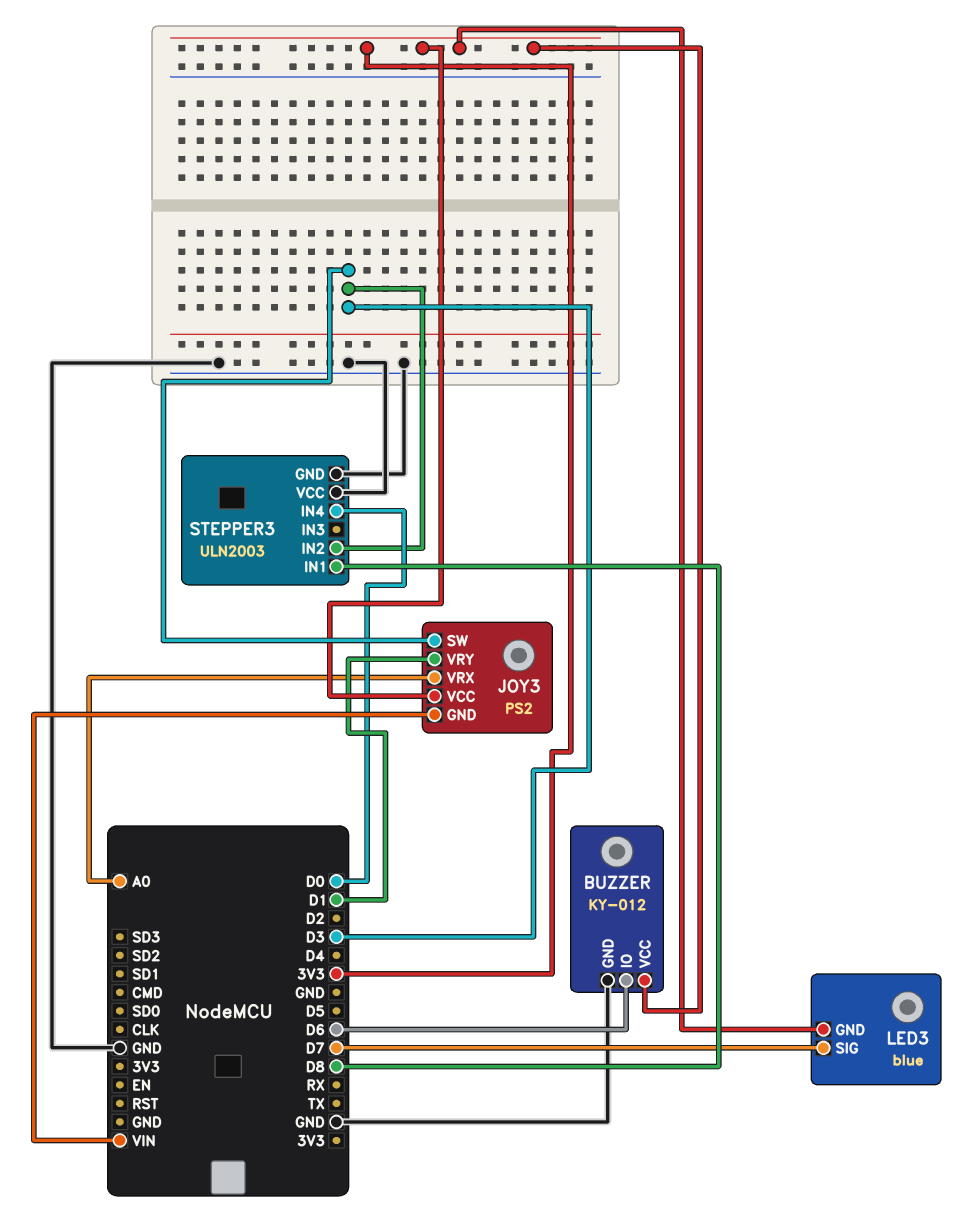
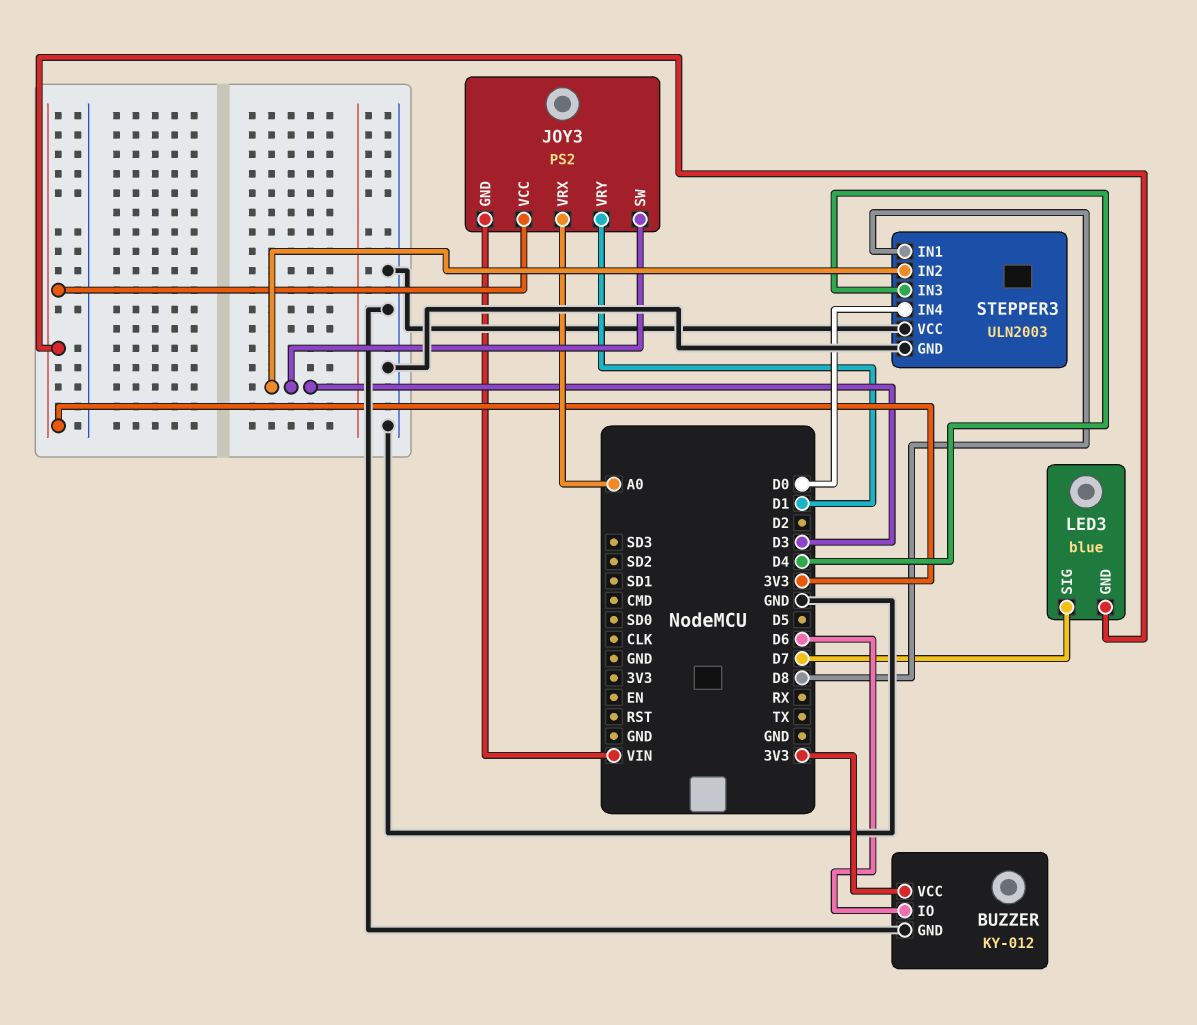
STEPPER3 pin IN3: none -> D4

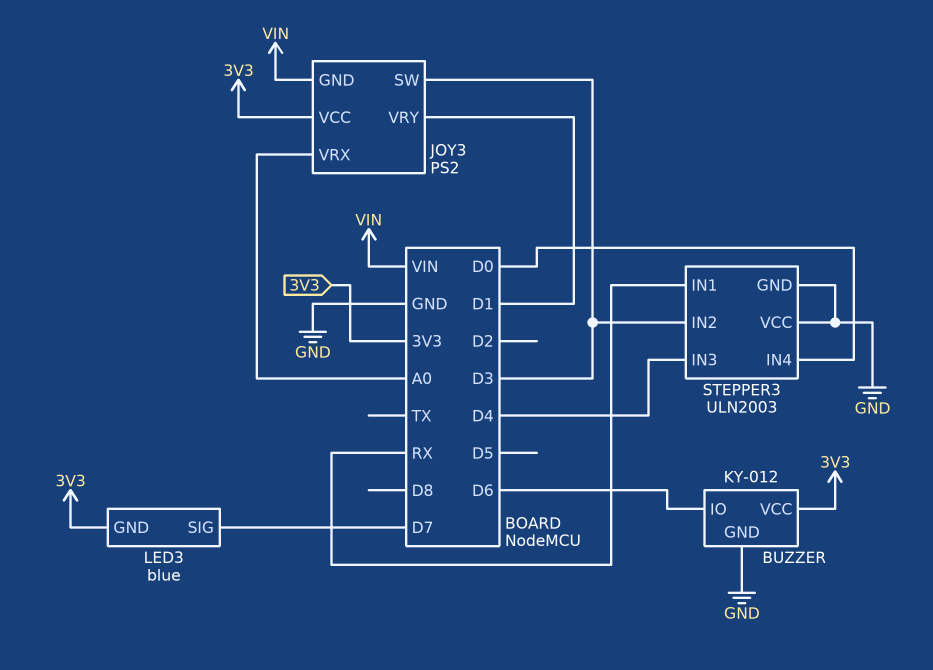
STEPPER3 pin IN1: D8 -> RX

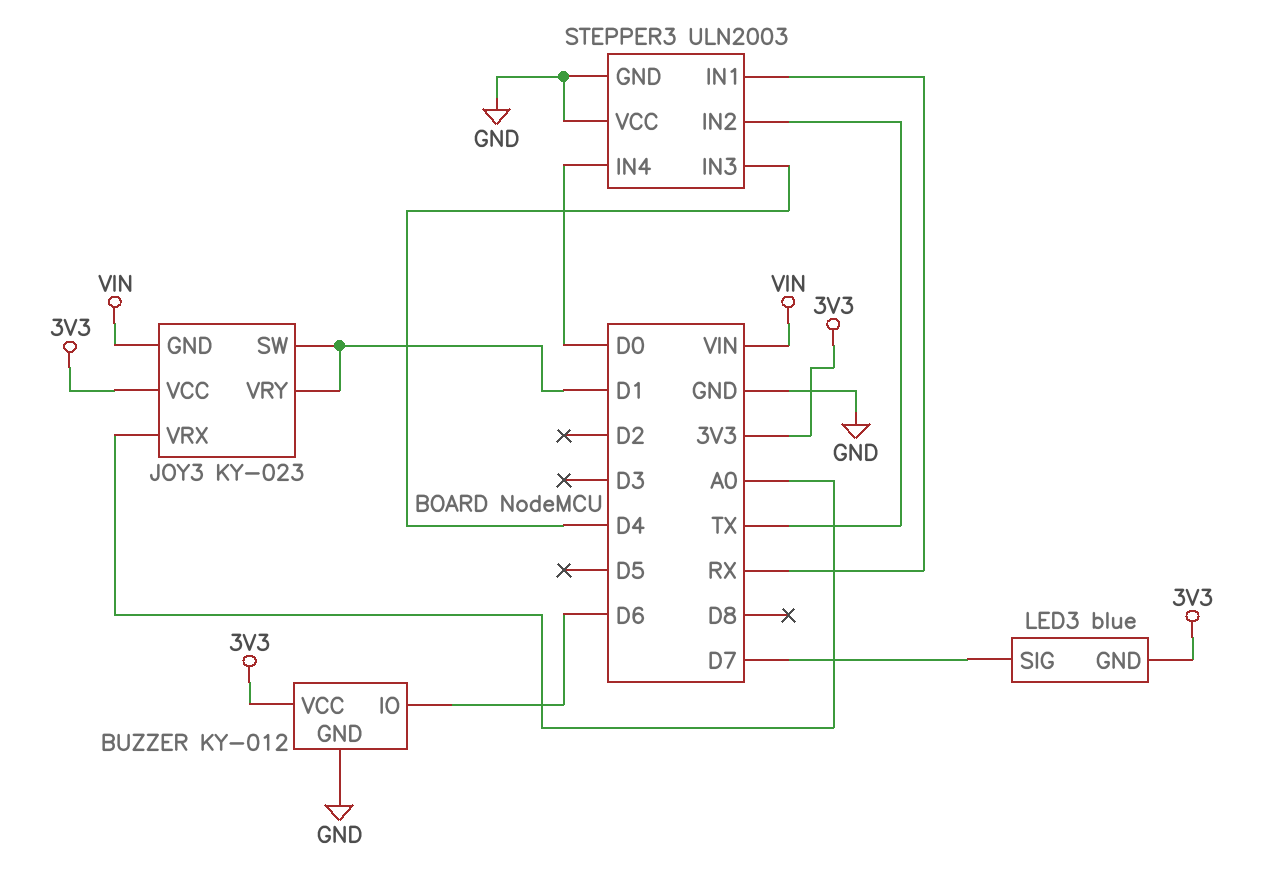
JOY3: PS2 -> KY-023
JOY3 pin SW: D3 -> D1
STEPPER3 pin IN2: D3 -> TX

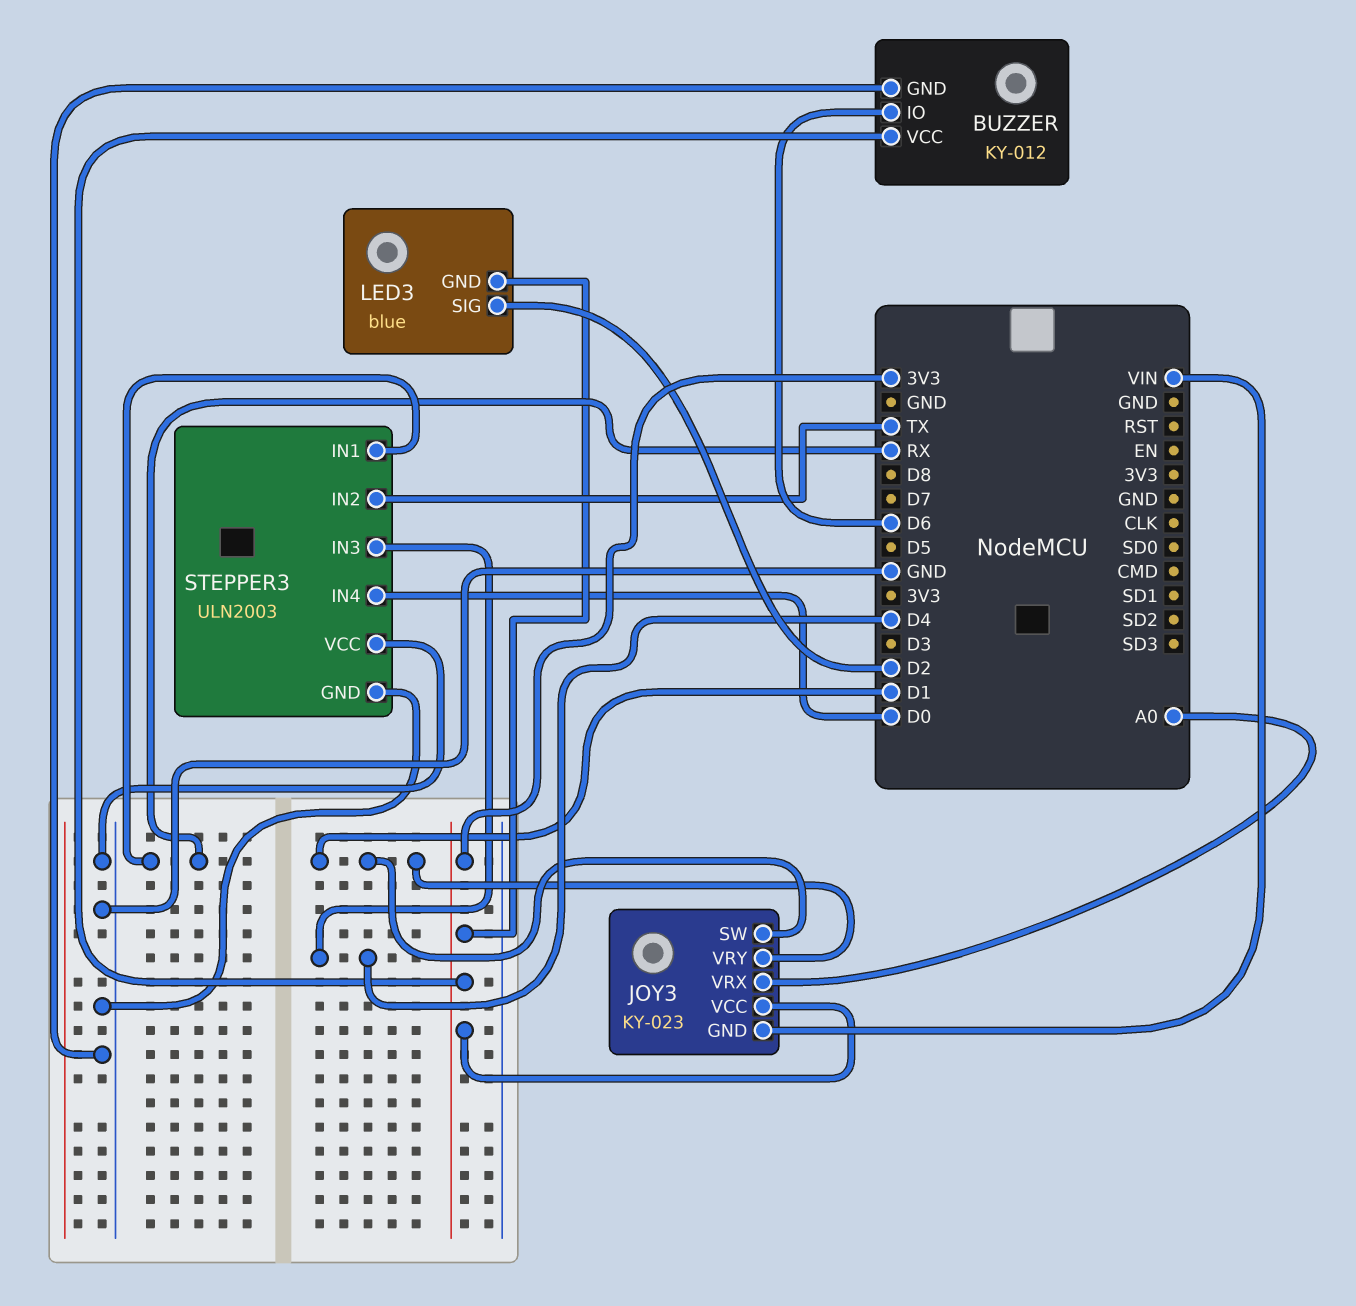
LED3 pin SIG: D7 -> D2

